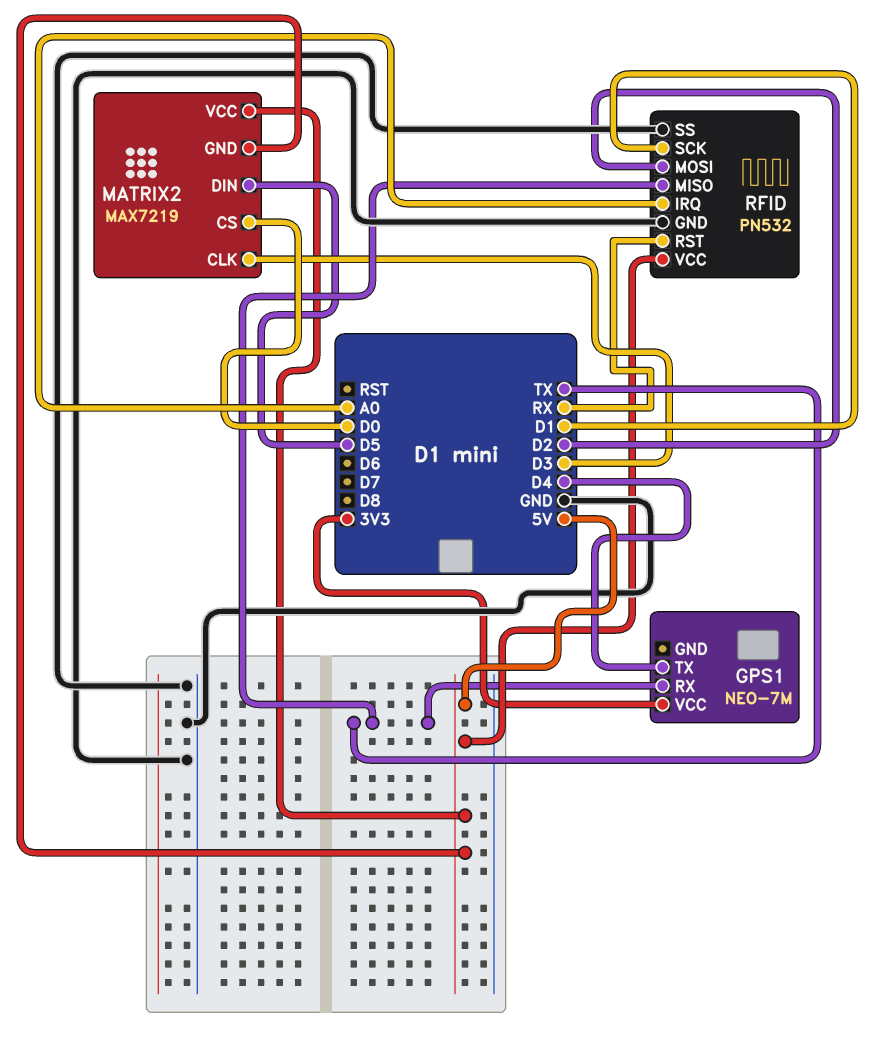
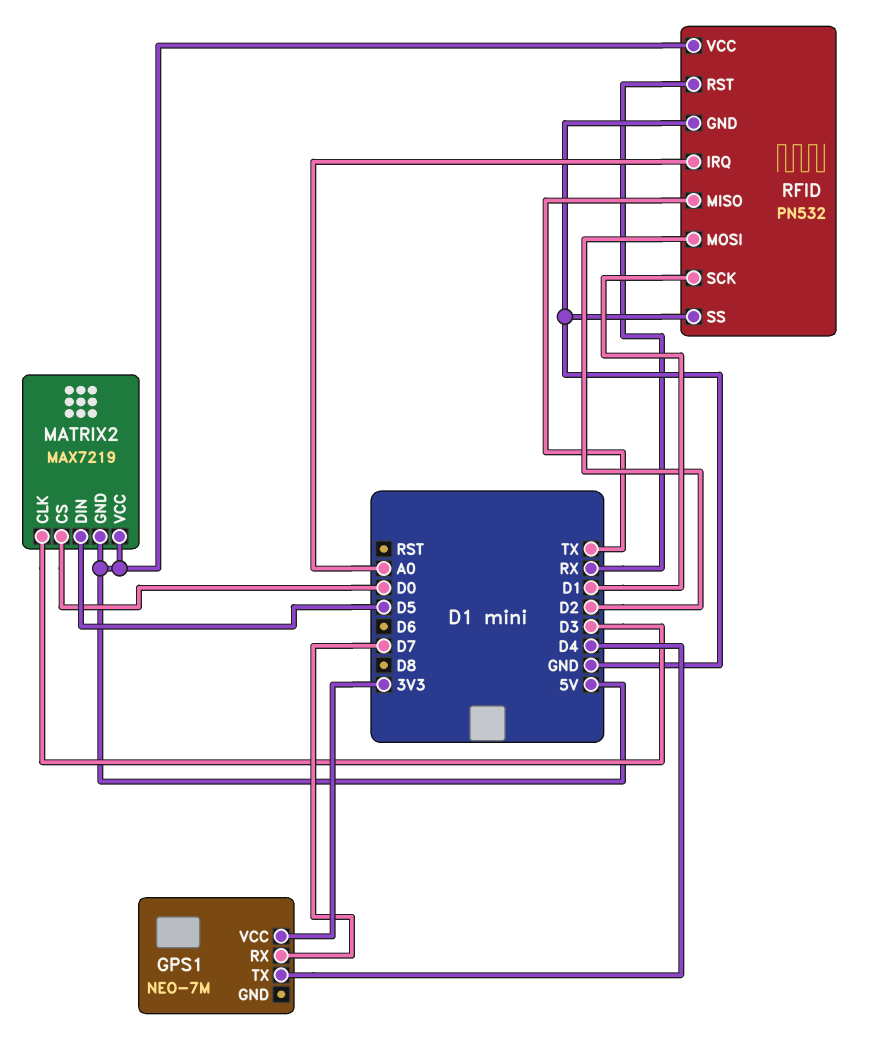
GPS1 pin RX: TX -> D7

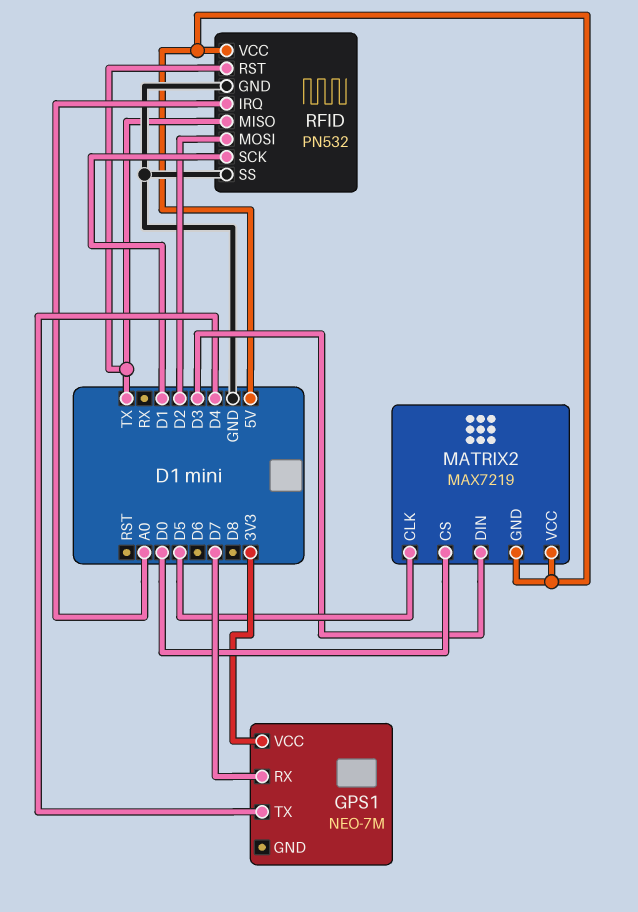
MATRIX2 pin CLK: D3 -> D5
MATRIX2 pin DIN: D5 -> D3
RFID pin RST: RX -> TX

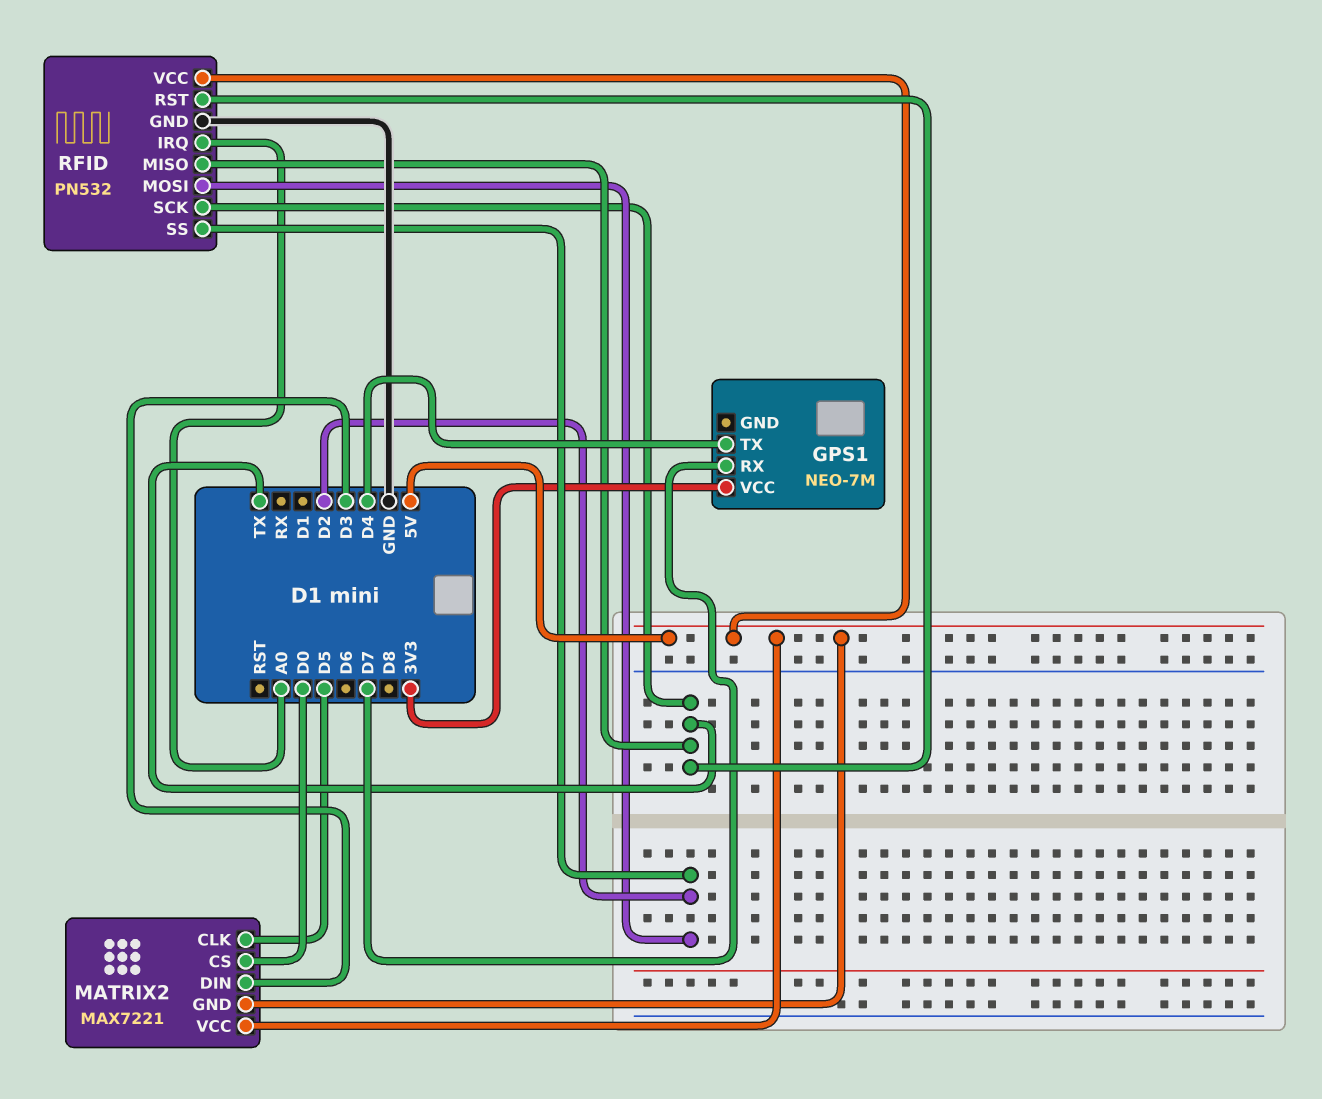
MATRIX2: MAX7219 -> MAX7221
RFID pin SCK: D1 -> TX
RFID pin SS: GND -> D2

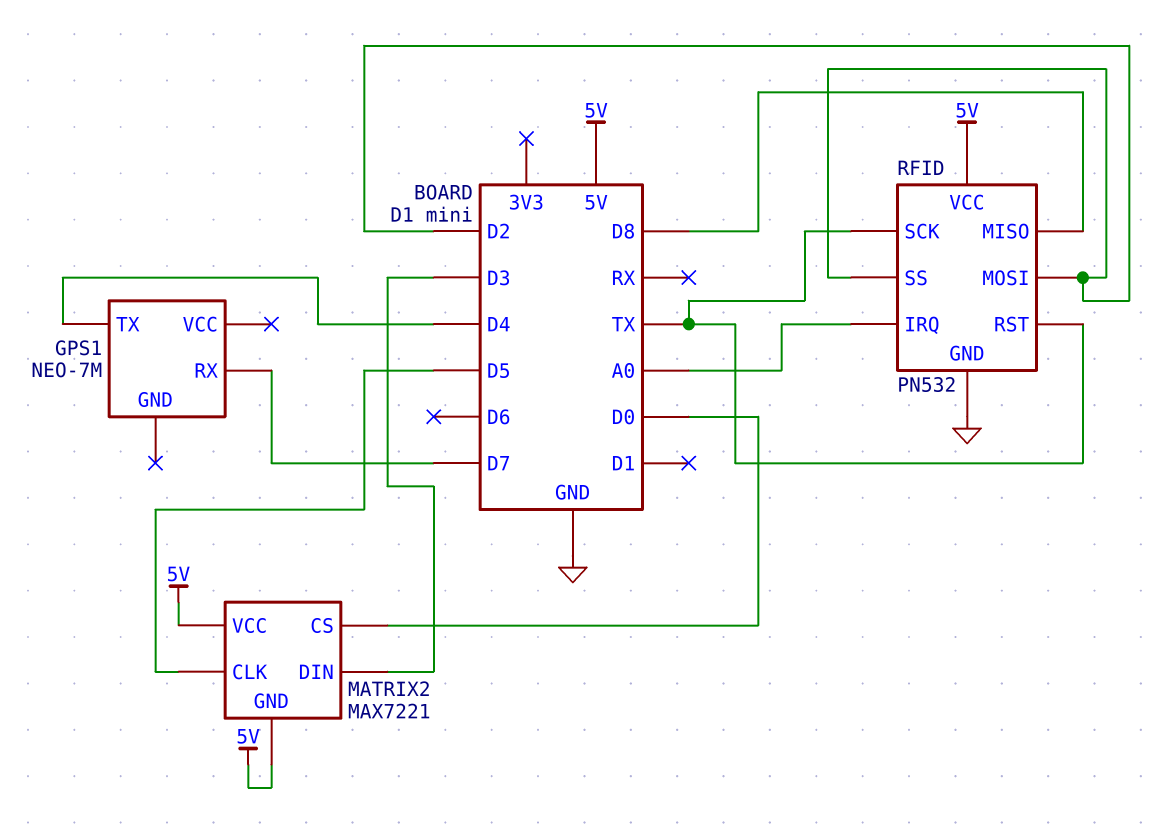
GPS1 pin VCC: 3V3 -> none
RFID pin MISO: TX -> D8

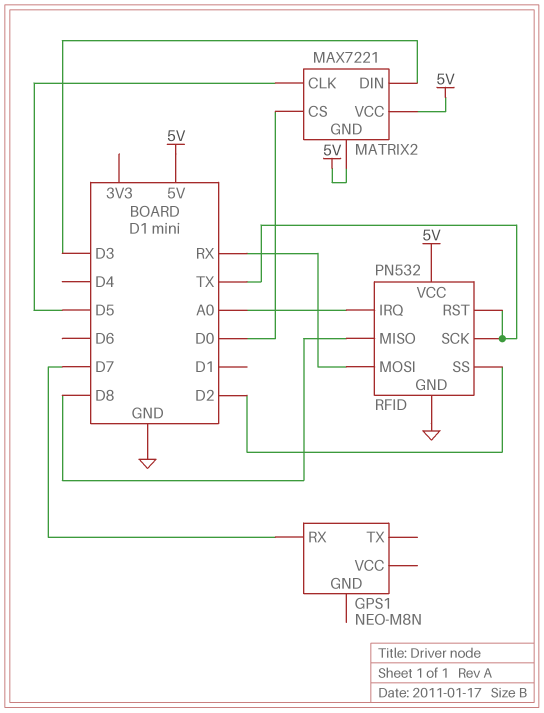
GPS1: NEO-7M -> NEO-M8N
GPS1 pin TX: D4 -> none
RFID pin MOSI: D2 -> RX

